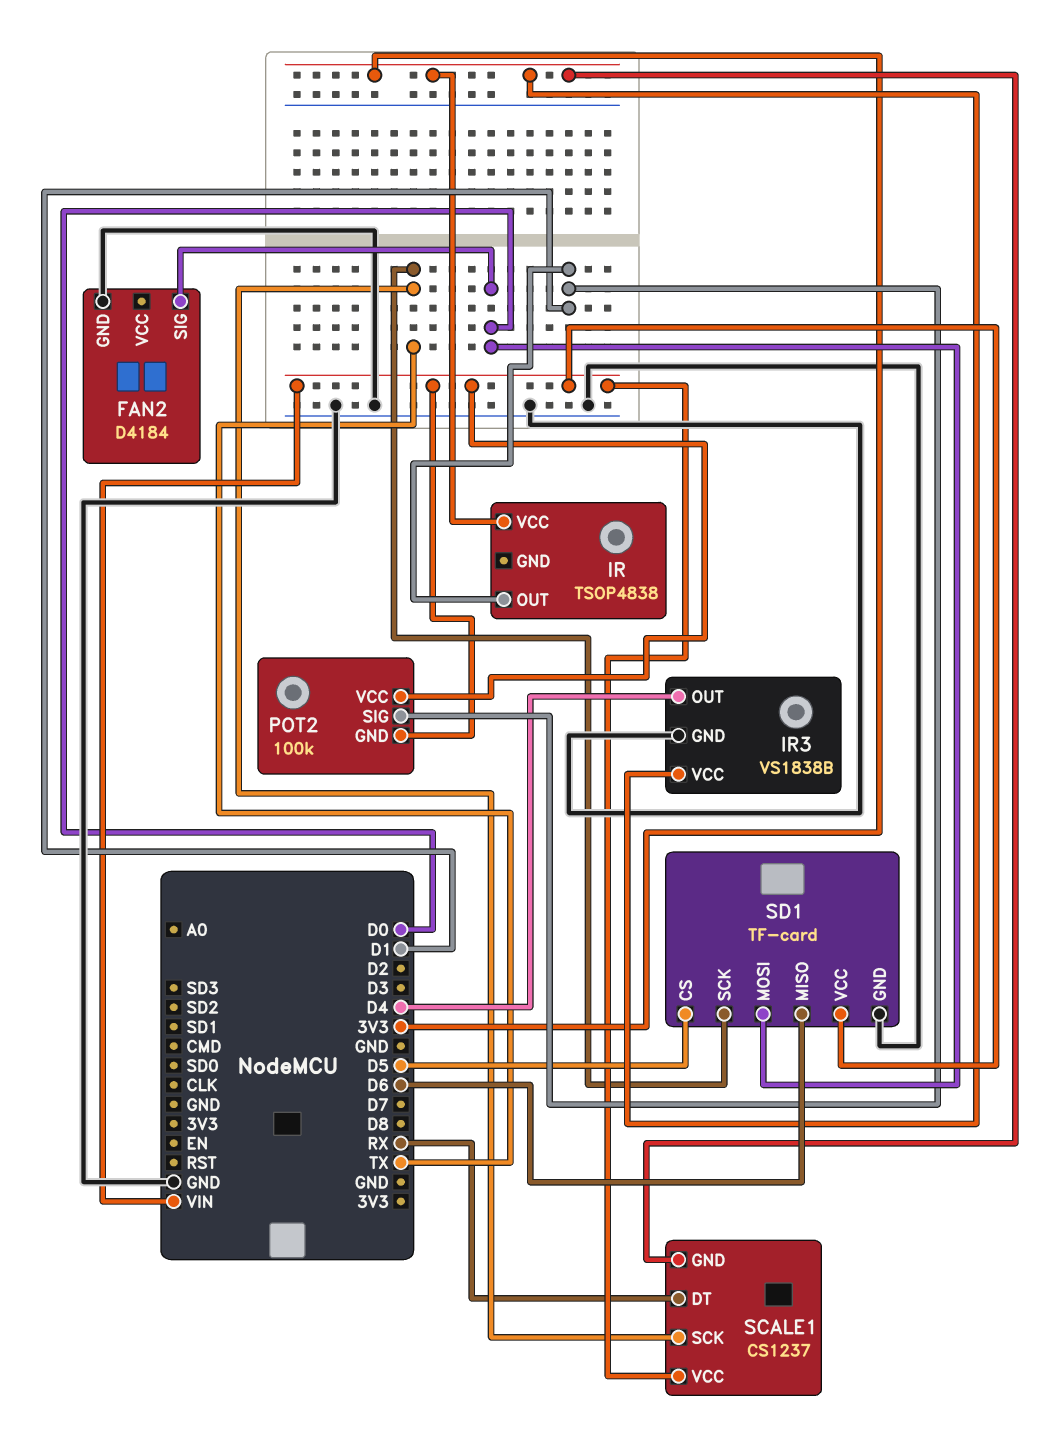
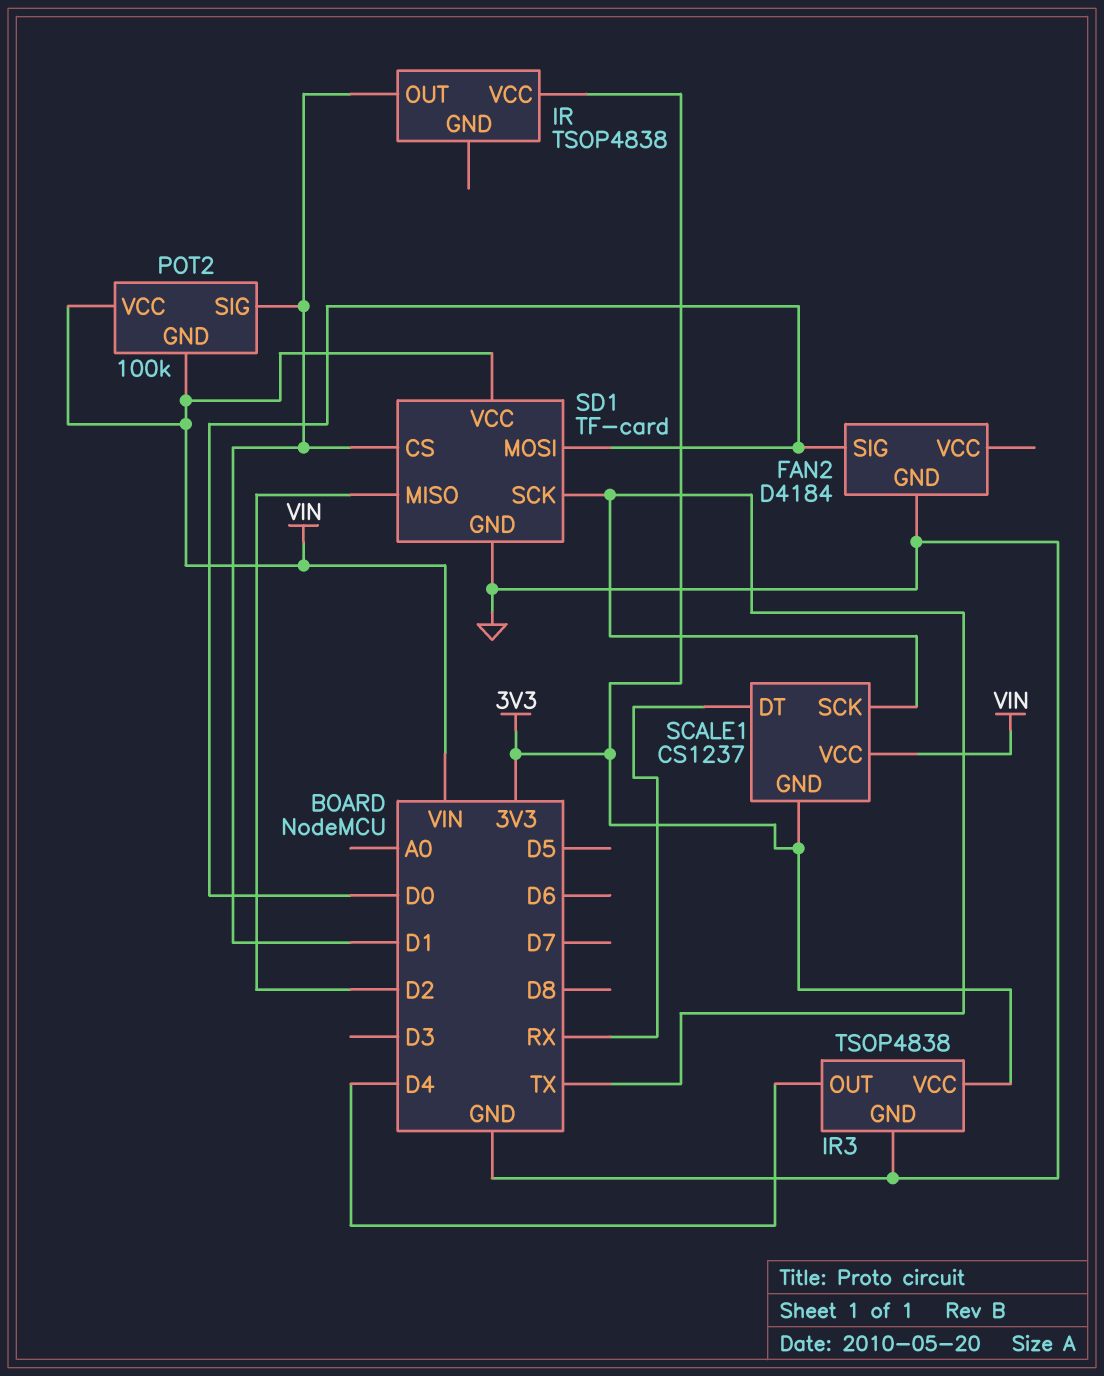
IR3: VS1838B -> TSOP4838
SD1 pin CS: D5 -> D1
SD1 pin MISO: D6 -> D2

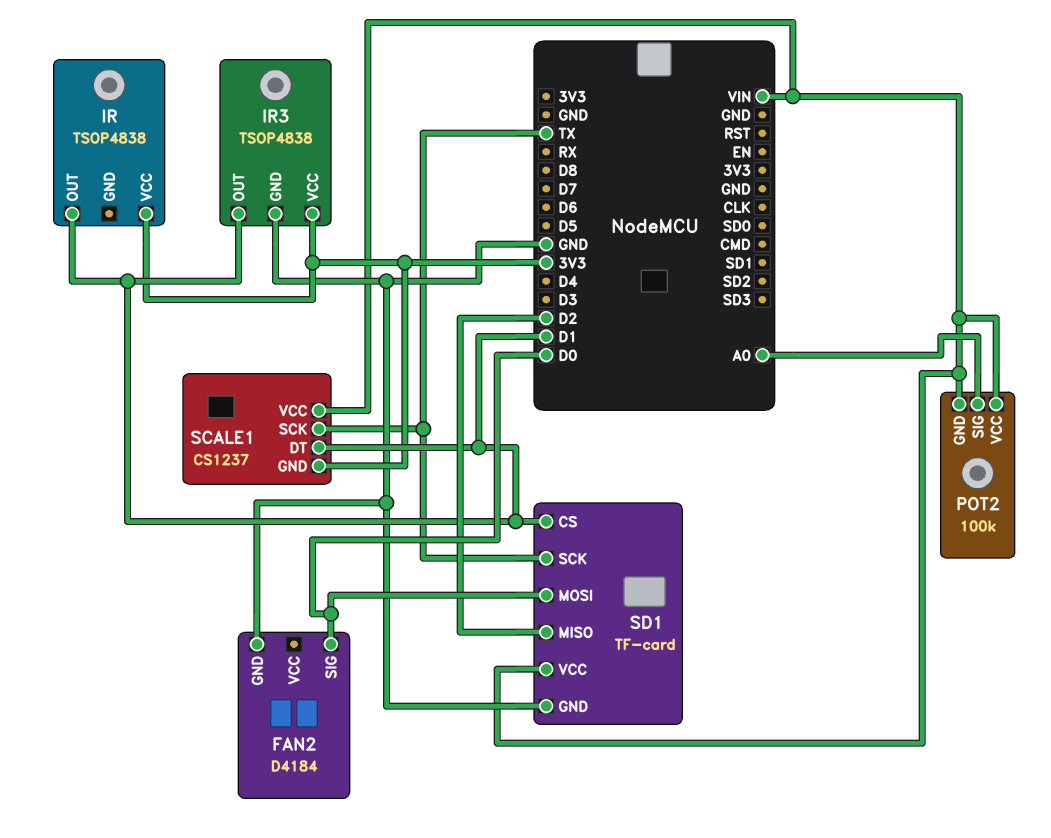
IR3 pin OUT: D4 -> D1
POT2 pin SIG: D1 -> A0
SCALE1 pin DT: RX -> D1

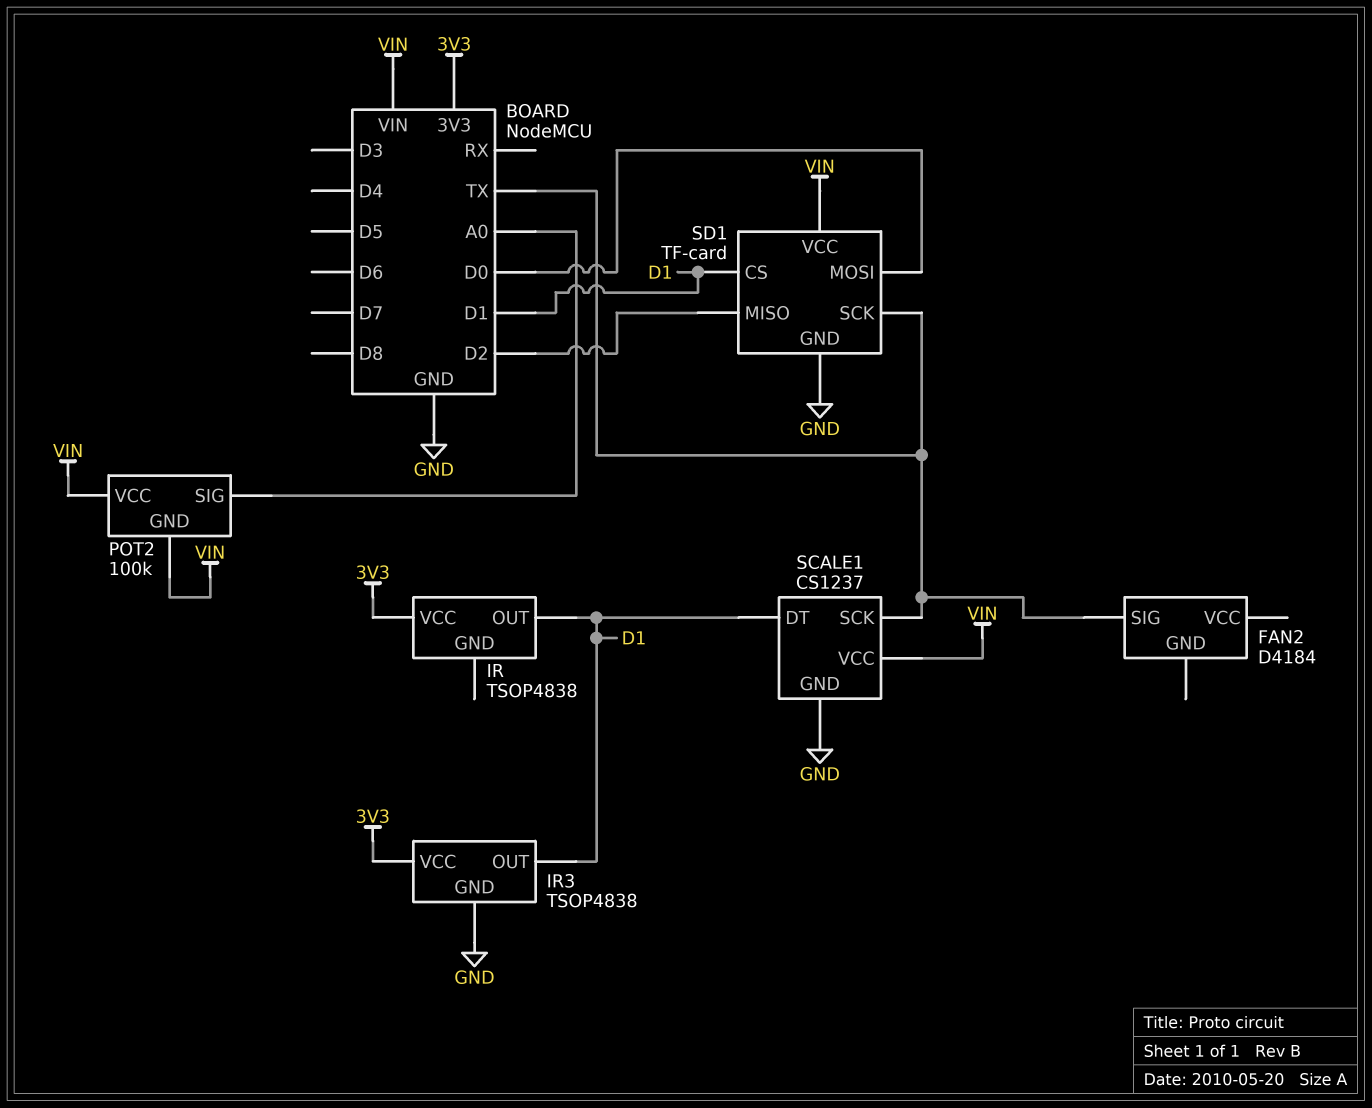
FAN2 pin GND: GND -> none
FAN2 pin SIG: D0 -> TX
SCALE1 pin GND: 3V3 -> GND

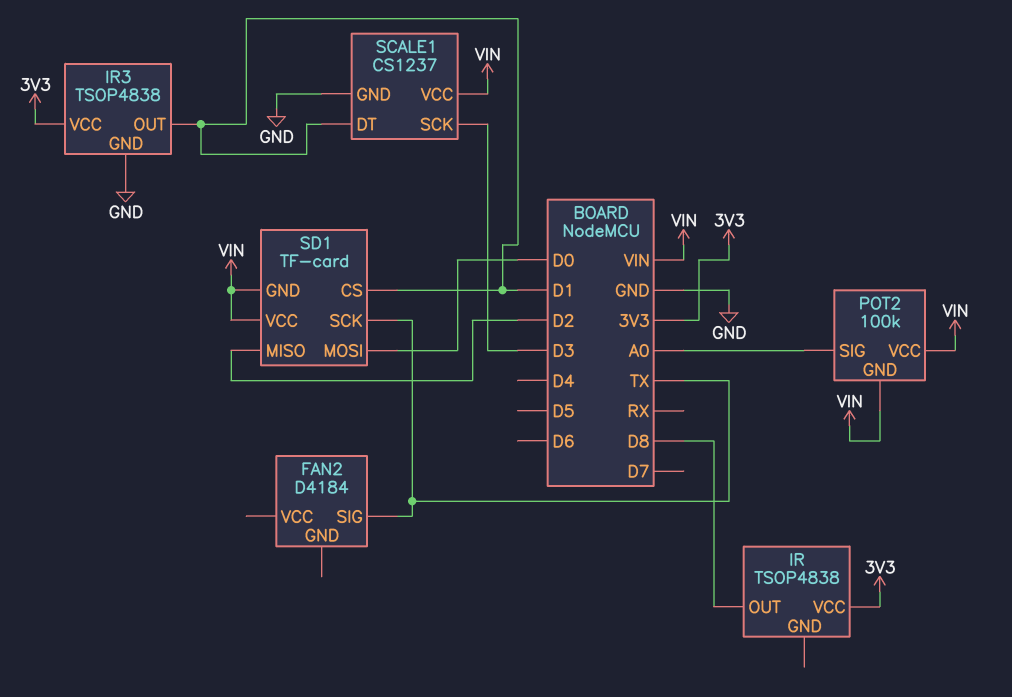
IR pin OUT: D1 -> D8
SCALE1 pin SCK: TX -> D3
SD1 pin GND: GND -> VIN

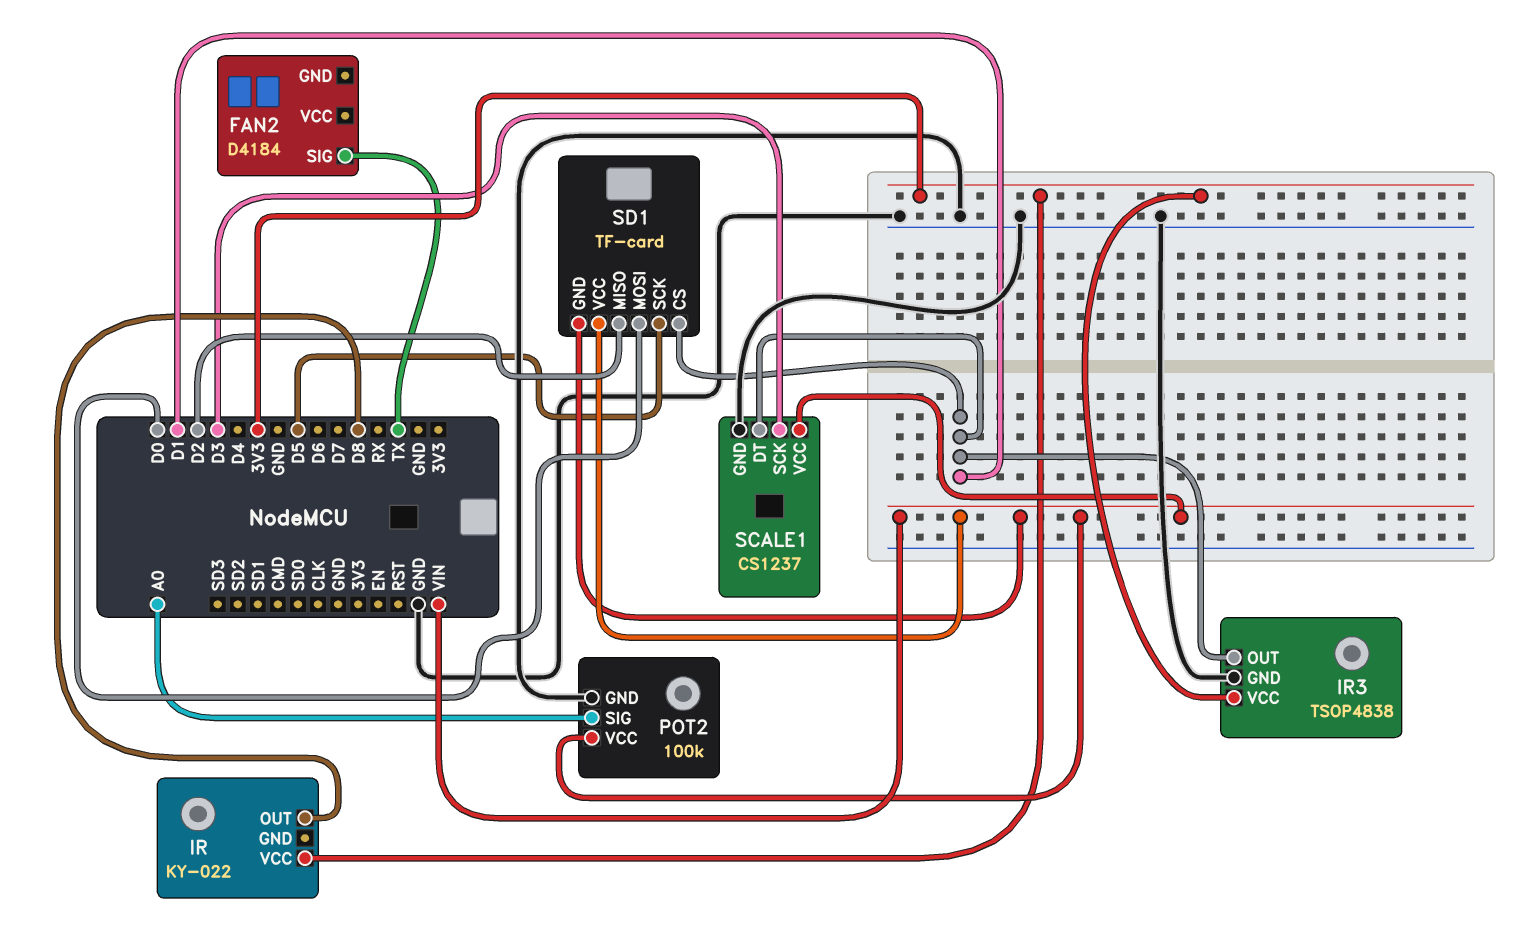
IR: TSOP4838 -> KY-022
POT2 pin GND: VIN -> GND
SD1 pin SCK: TX -> D5

